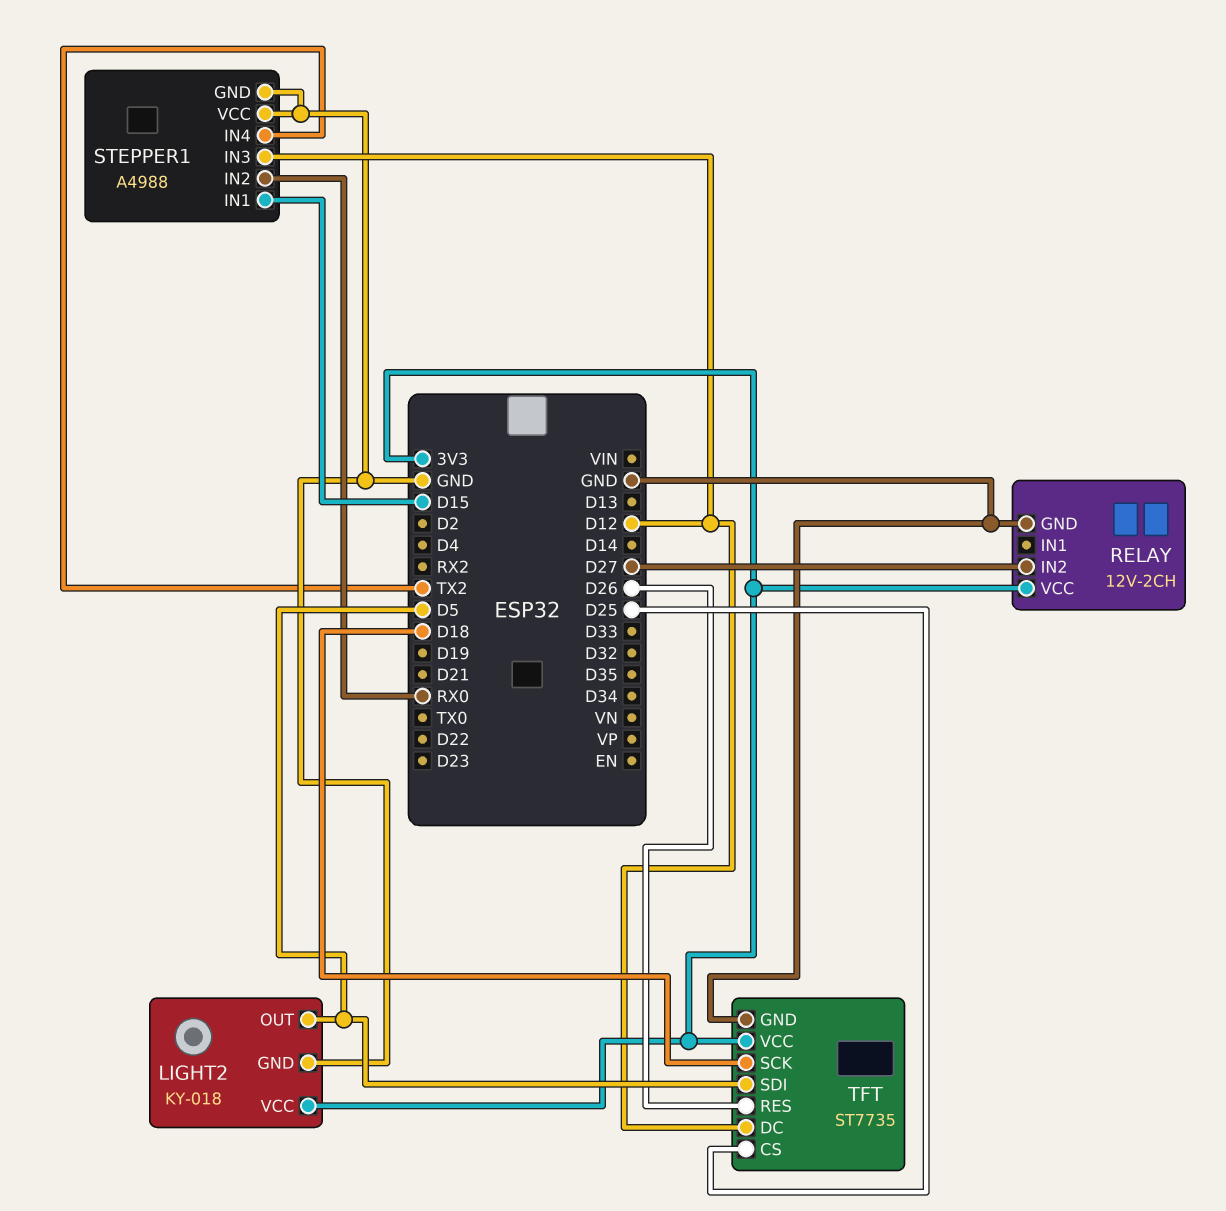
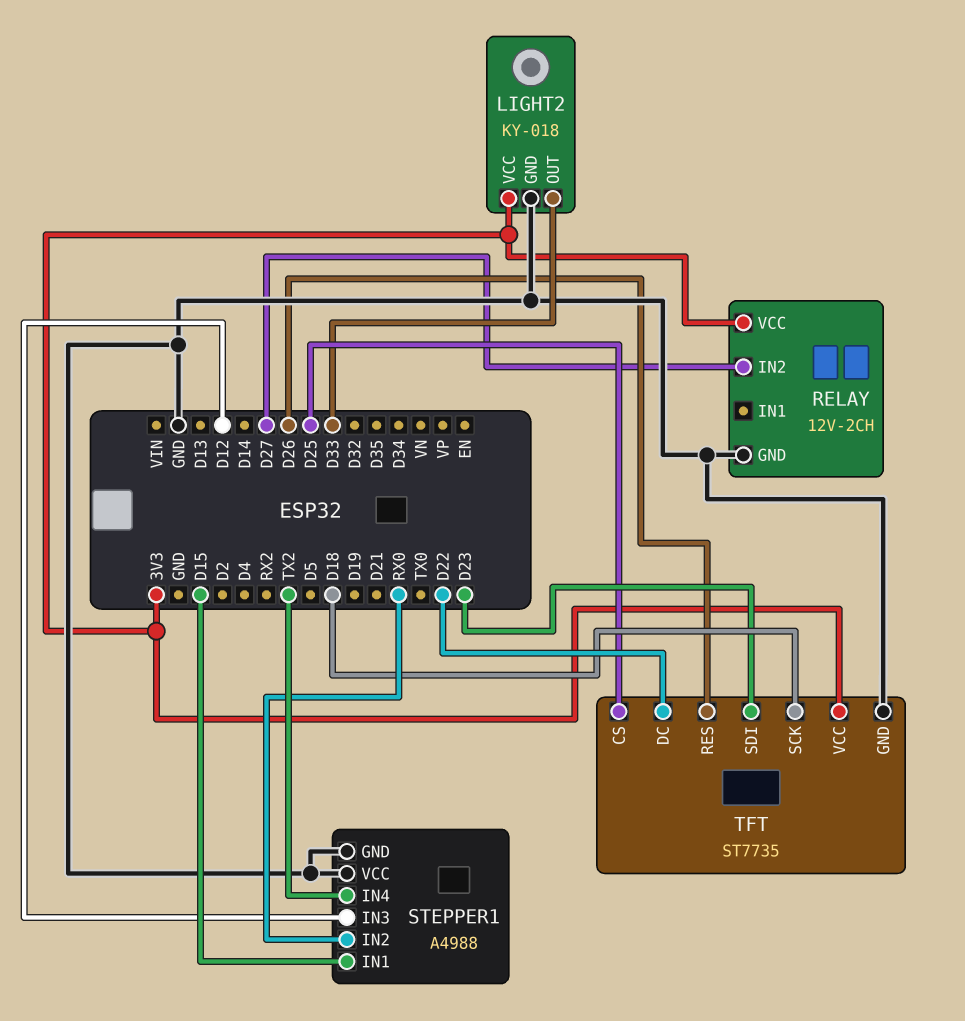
LIGHT2 pin OUT: D5 -> D33
TFT pin DC: D12 -> D22
TFT pin SDI: D5 -> D23

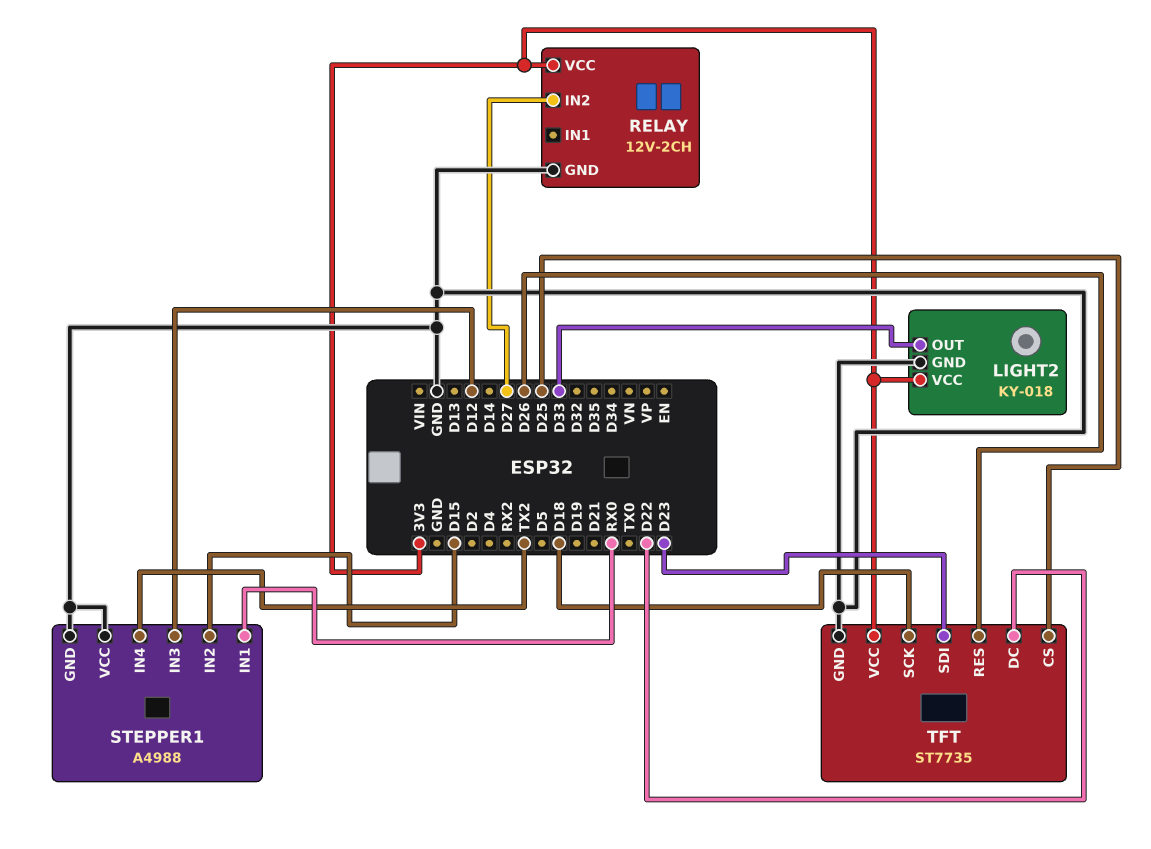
STEPPER1 pin IN1: D15 -> RX0
STEPPER1 pin IN2: RX0 -> D15

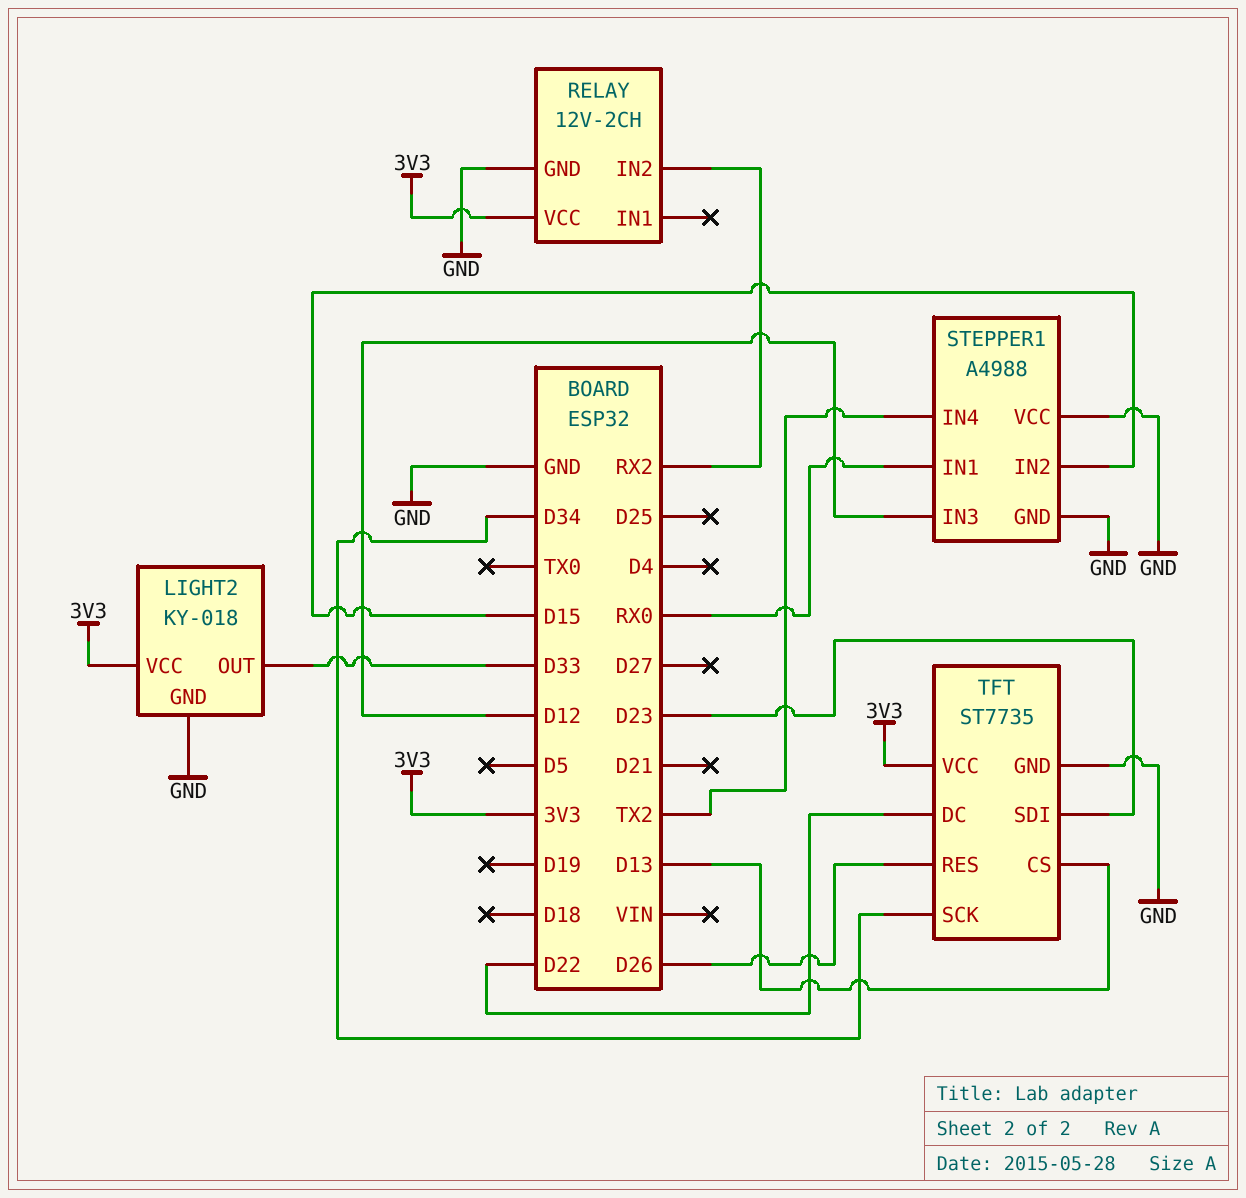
RELAY pin IN2: D27 -> RX2
TFT pin CS: D25 -> D13
TFT pin SCK: D18 -> D34

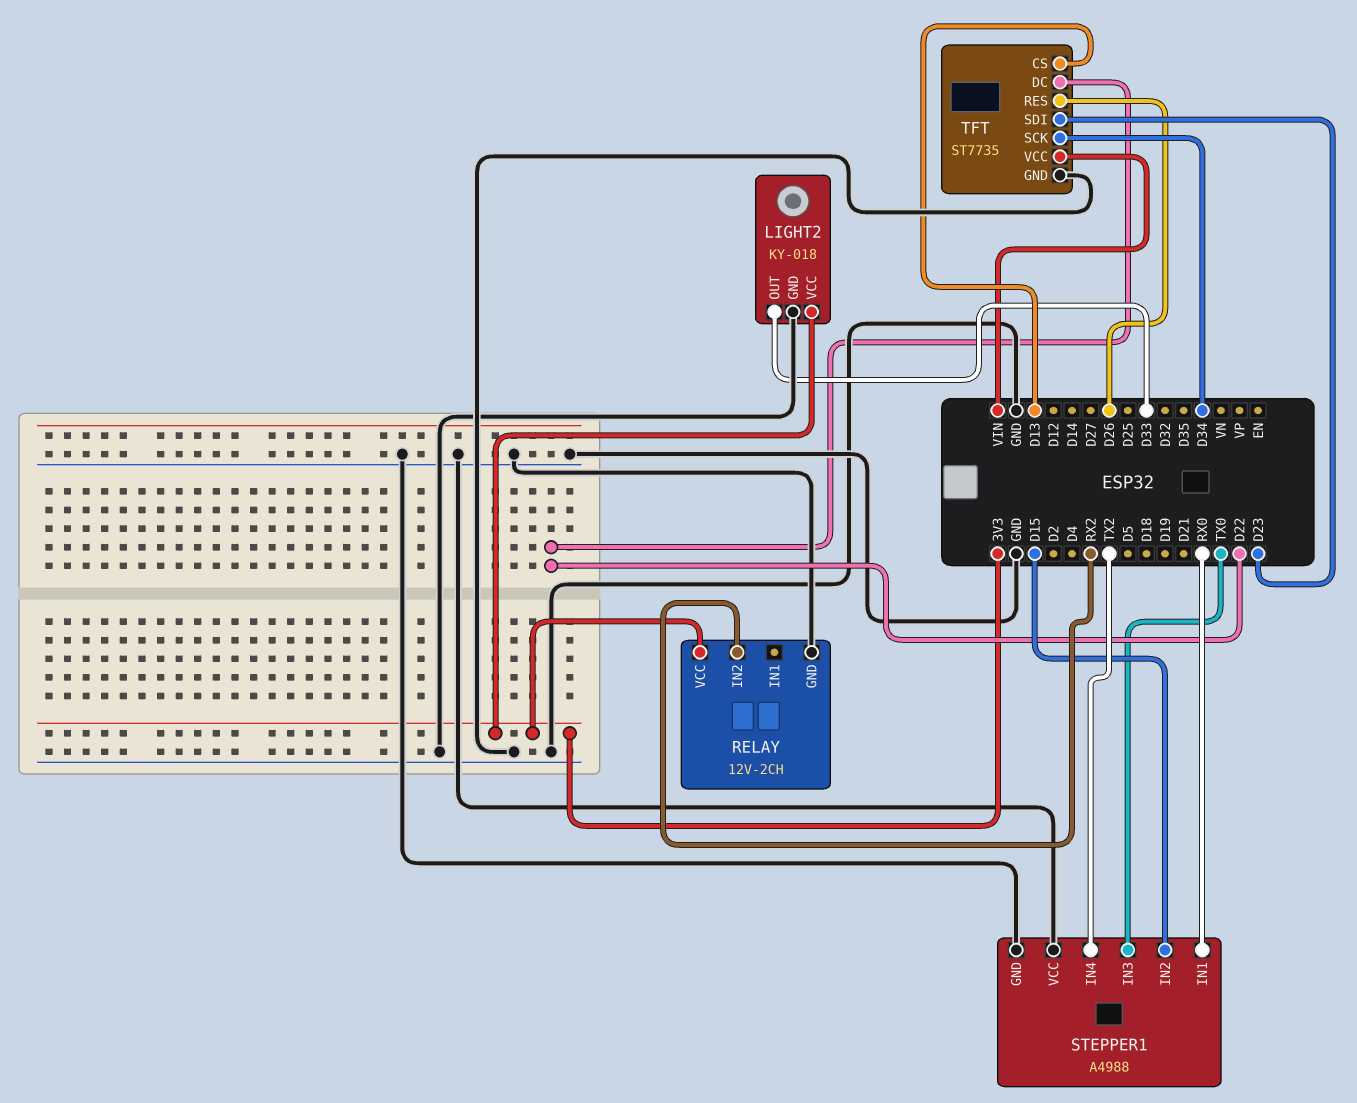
STEPPER1 pin IN3: D12 -> TX0
TFT pin VCC: 3V3 -> VIN

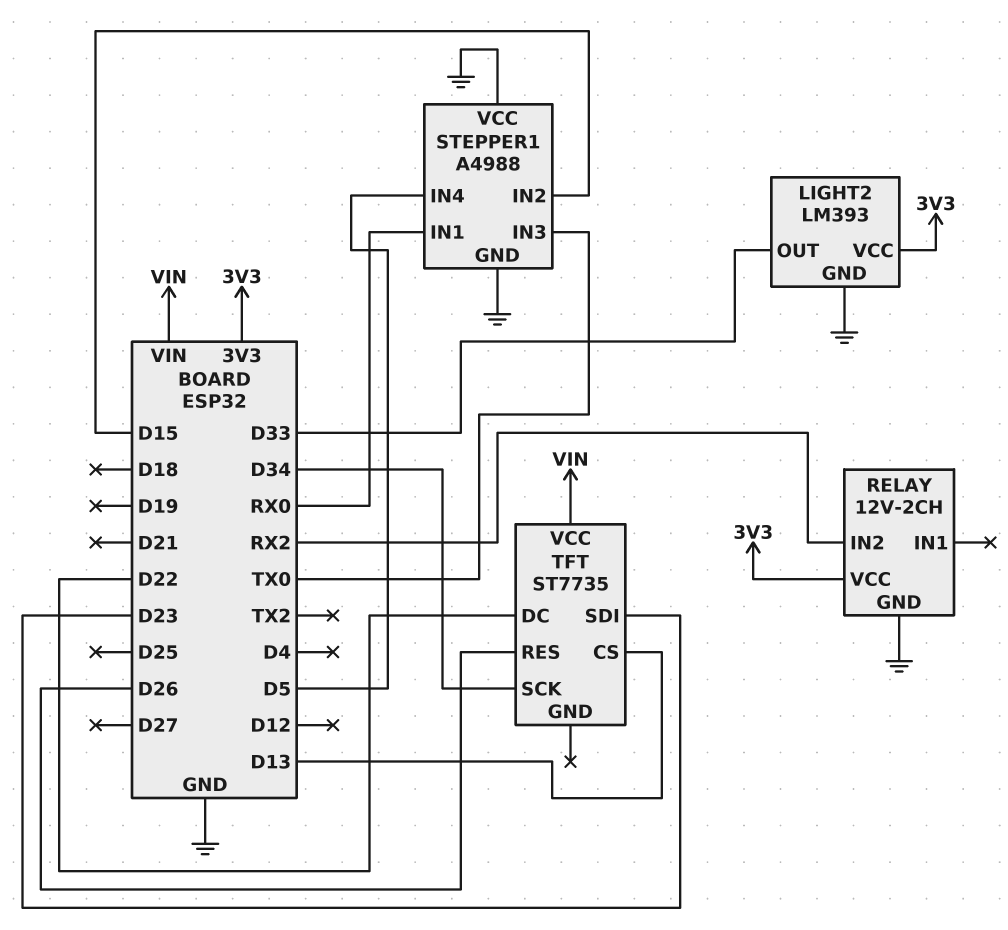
LIGHT2: KY-018 -> LM393
STEPPER1 pin IN4: TX2 -> D5
TFT pin GND: GND -> none

